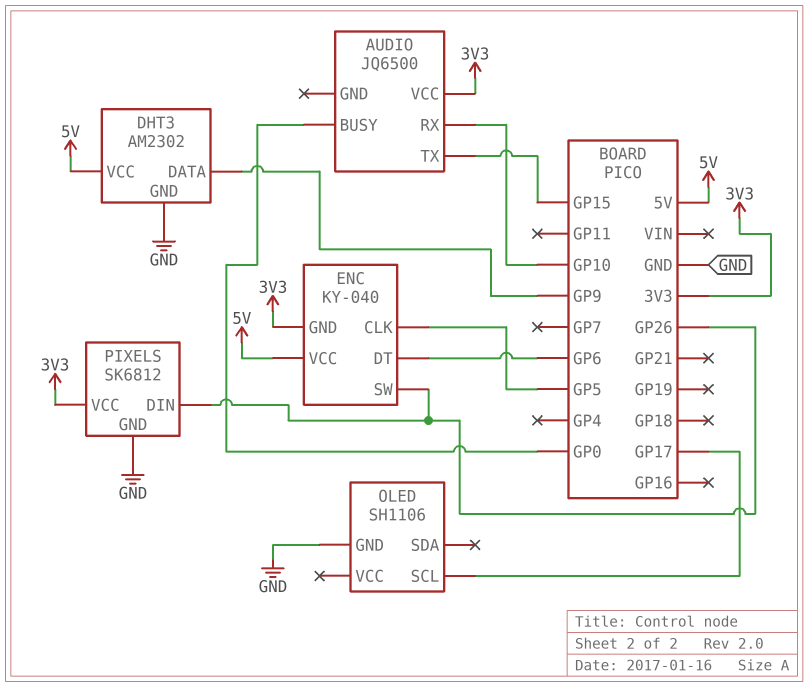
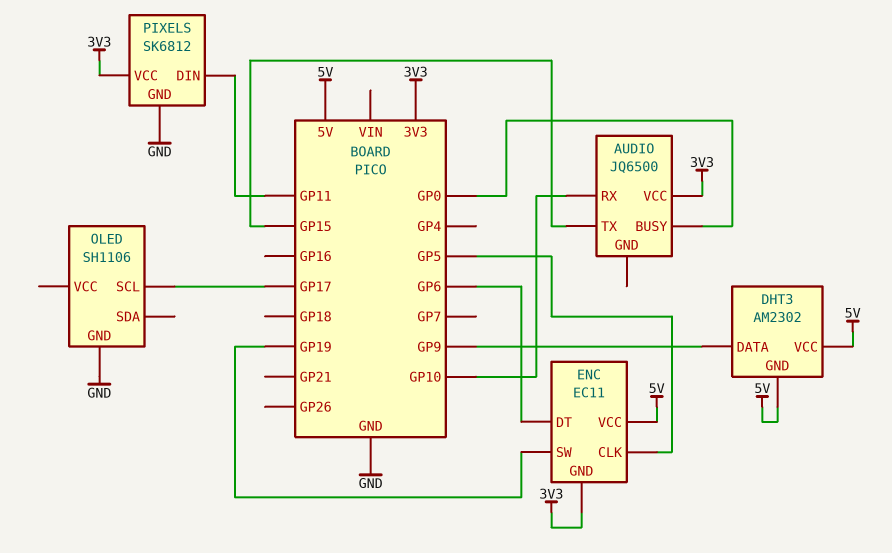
DHT3 pin GND: GND -> 5V
ENC: KY-040 -> EC11
ENC pin SW: GP26 -> GP19
PIXELS pin DIN: GP26 -> GP11

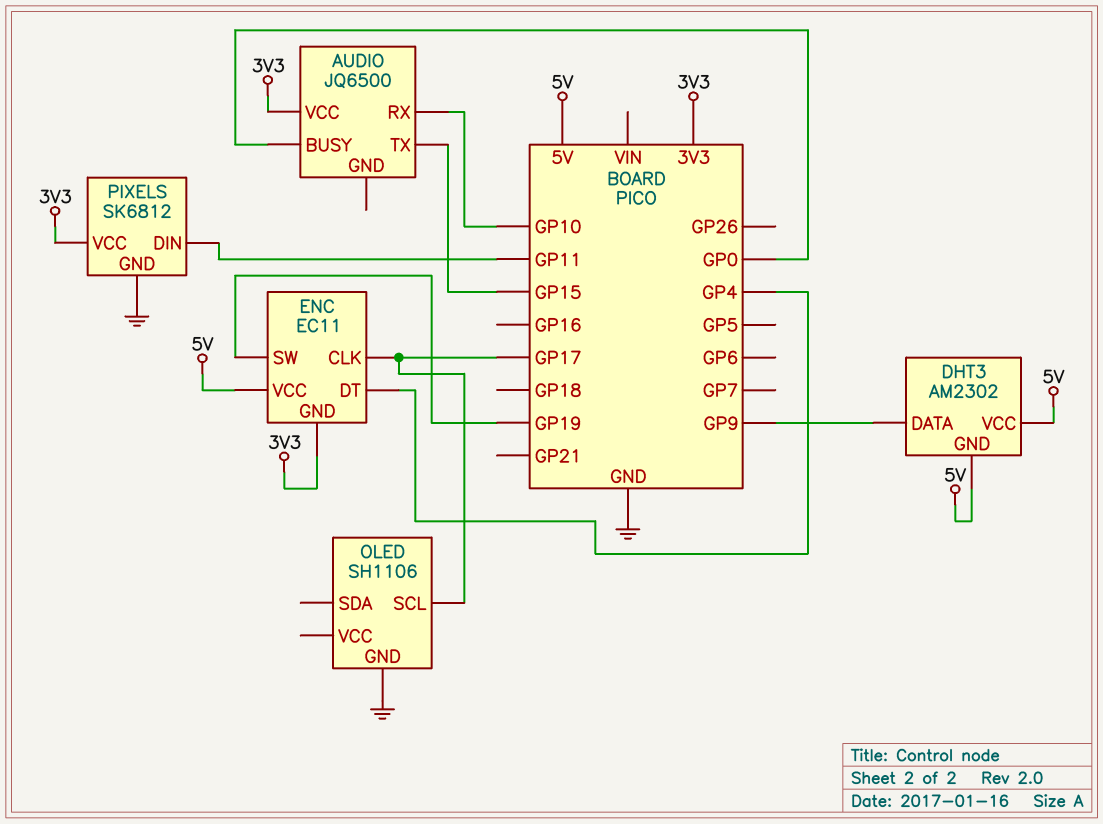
ENC pin CLK: GP5 -> GP17
ENC pin DT: GP6 -> GP4

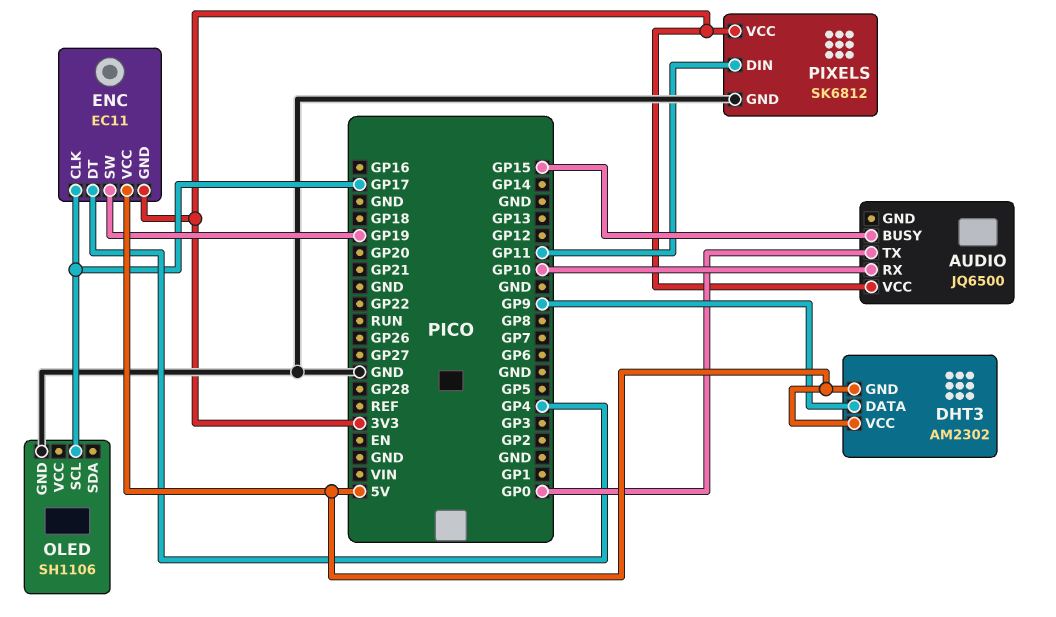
AUDIO pin BUSY: GP0 -> GP15
AUDIO pin TX: GP15 -> GP0

